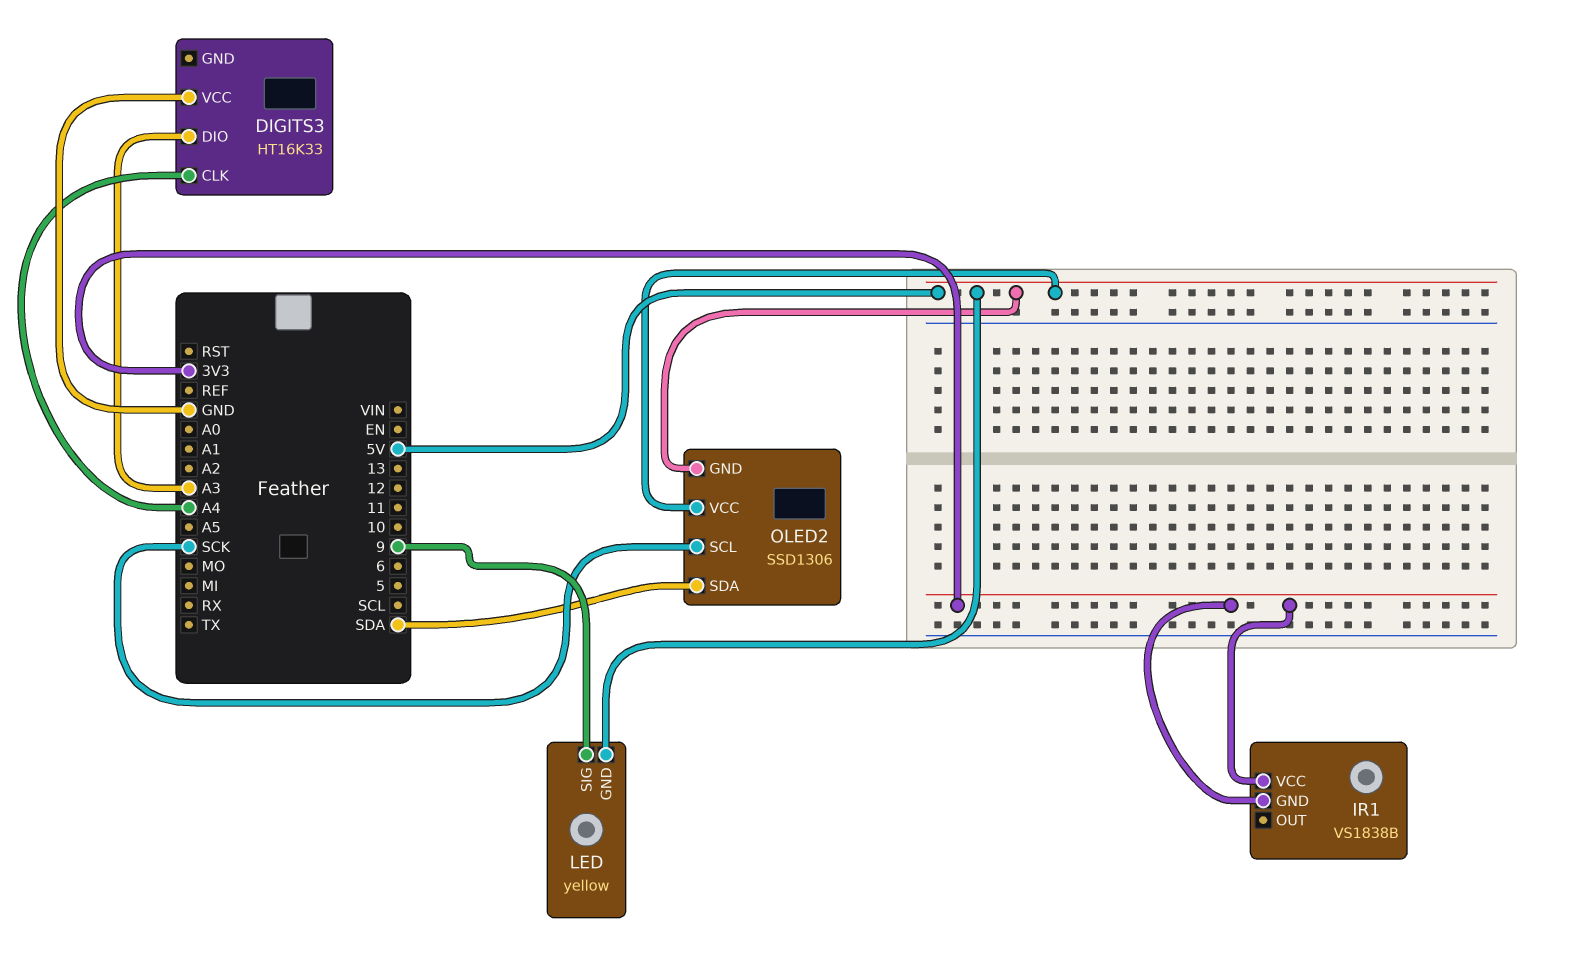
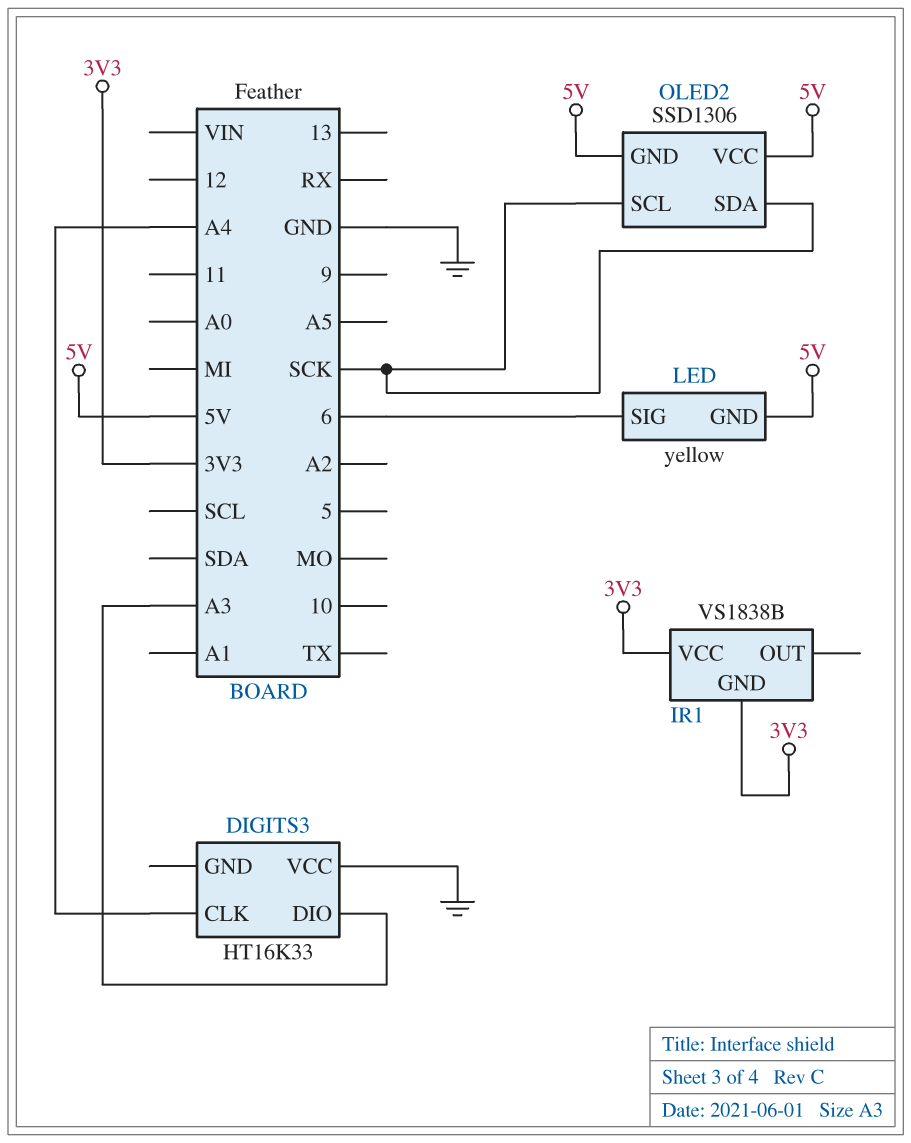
LED pin SIG: 9 -> 6
OLED2 pin SDA: SDA -> SCK

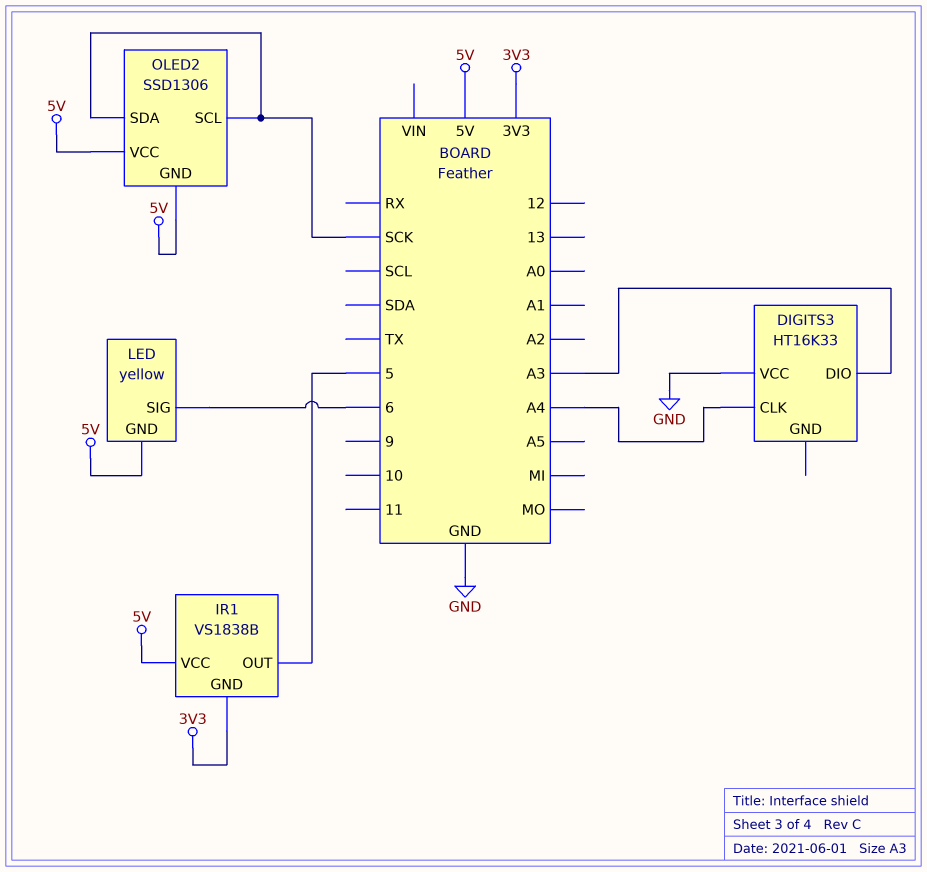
IR1 pin OUT: none -> 5
IR1 pin VCC: 3V3 -> 5V

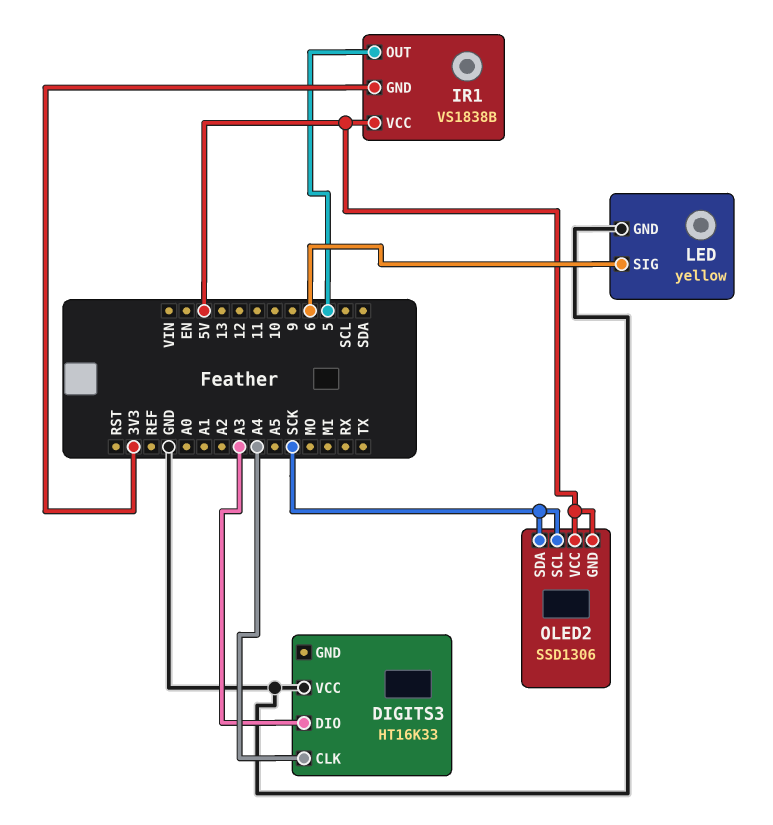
LED pin GND: 5V -> GND

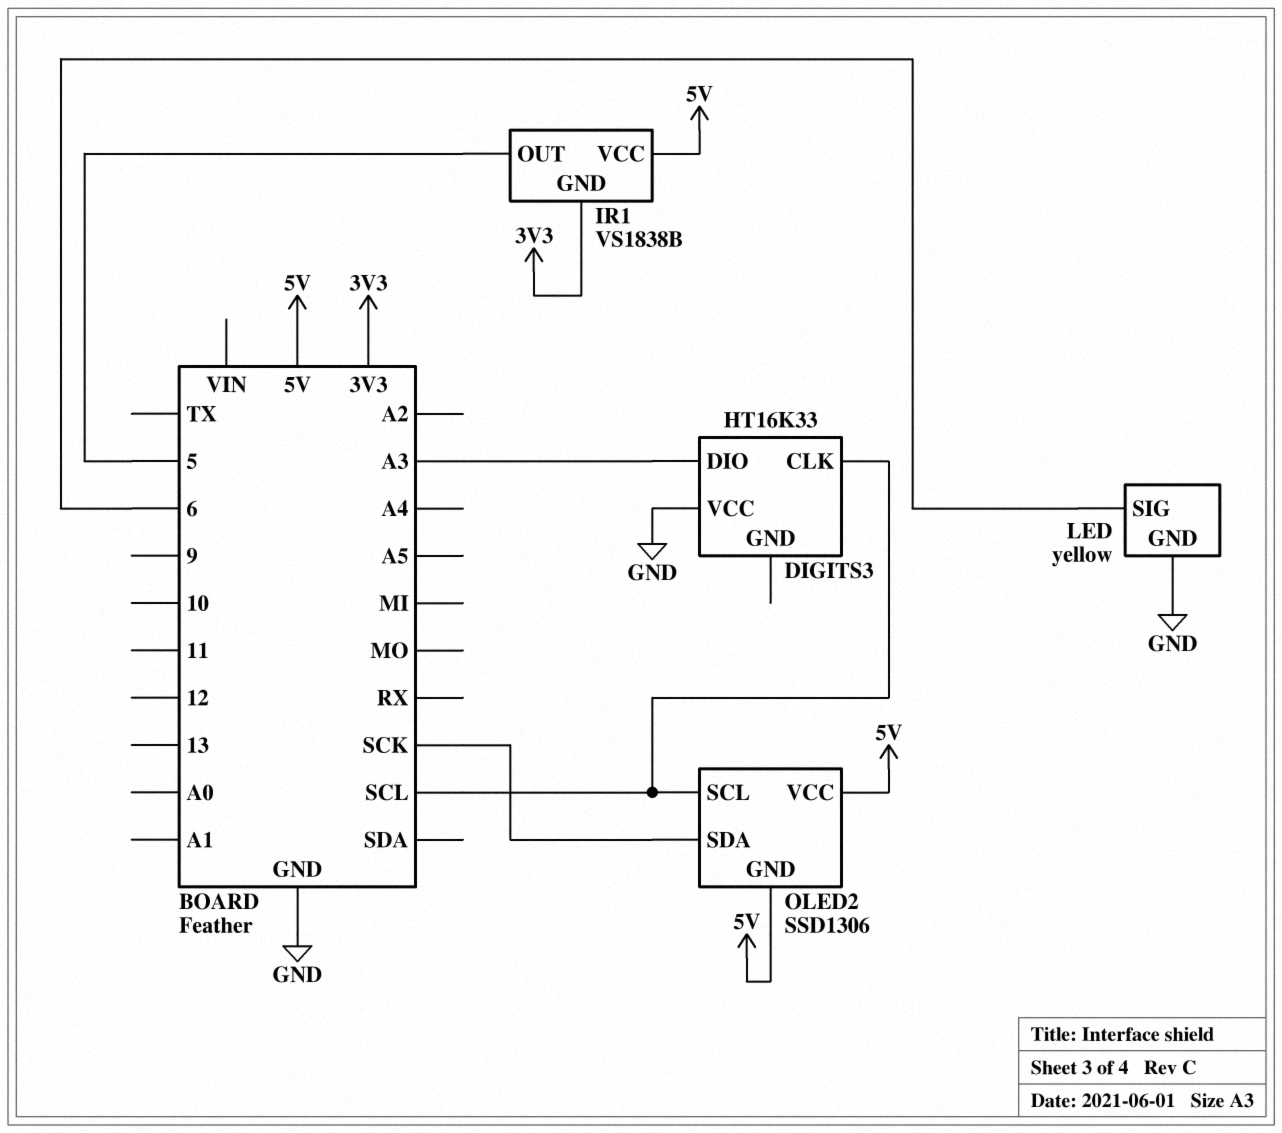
DIGITS3 pin CLK: A4 -> SCL
OLED2 pin SCL: SCK -> SCL

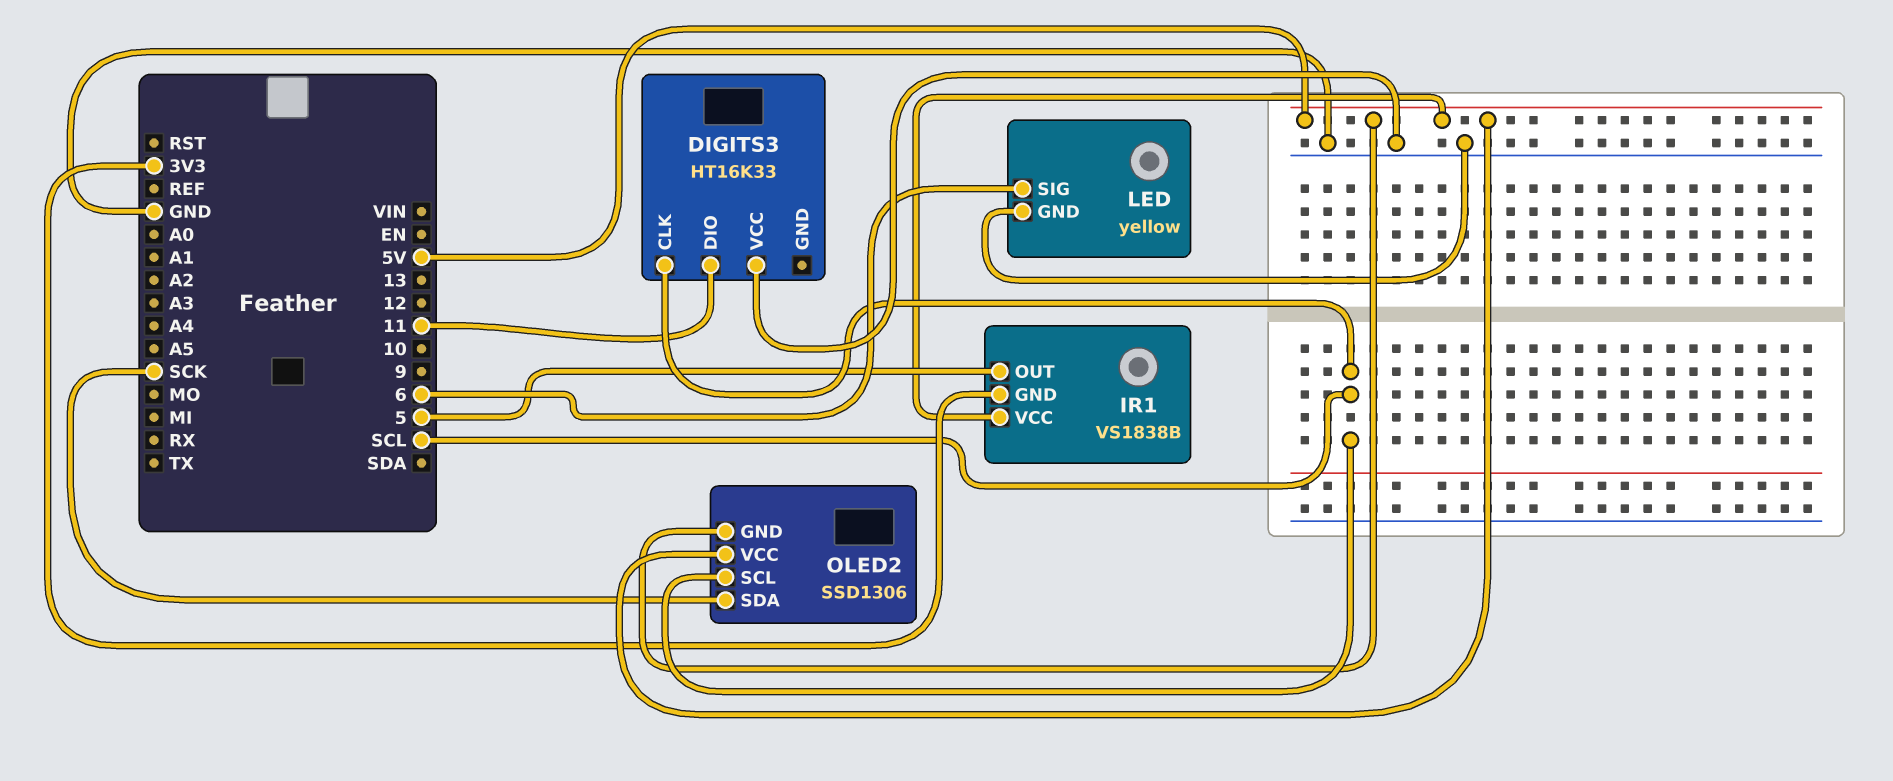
DIGITS3 pin DIO: A3 -> 11

